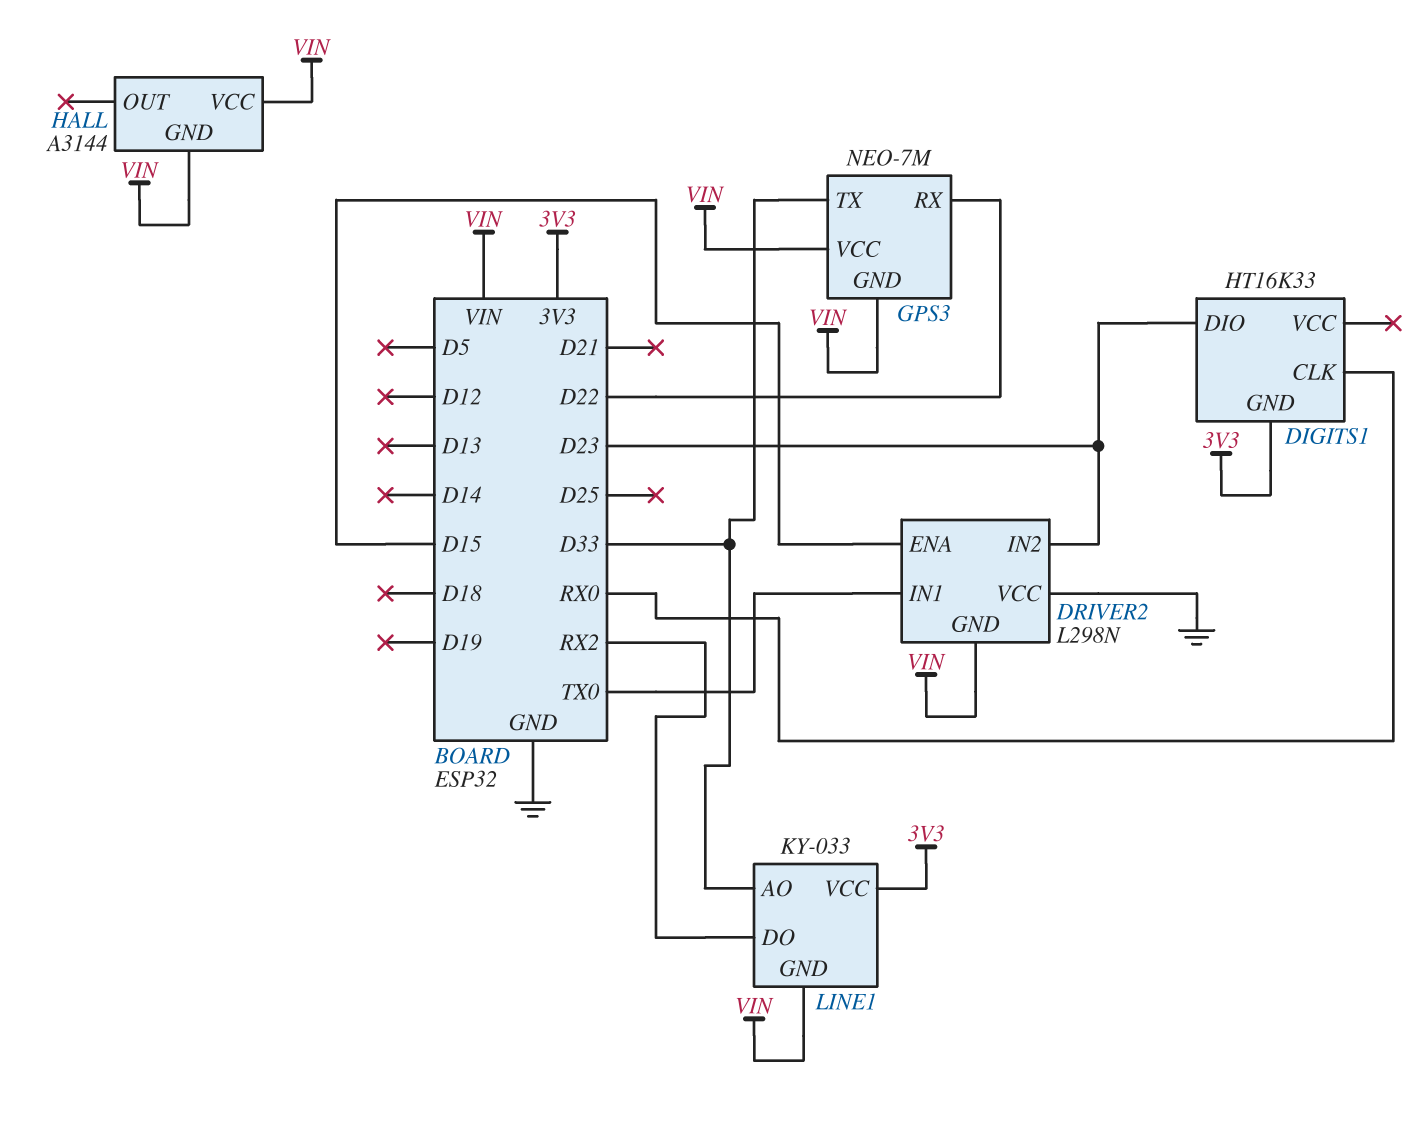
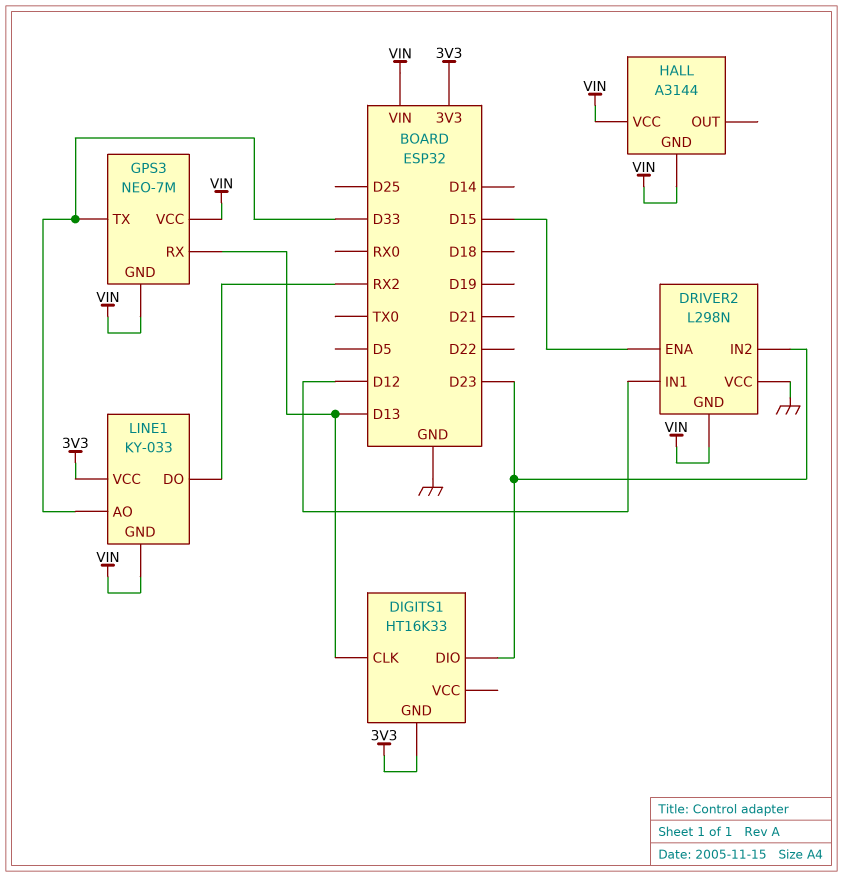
DIGITS1 pin CLK: RX0 -> D13
DRIVER2 pin IN1: TX0 -> D12
GPS3 pin RX: D22 -> D13

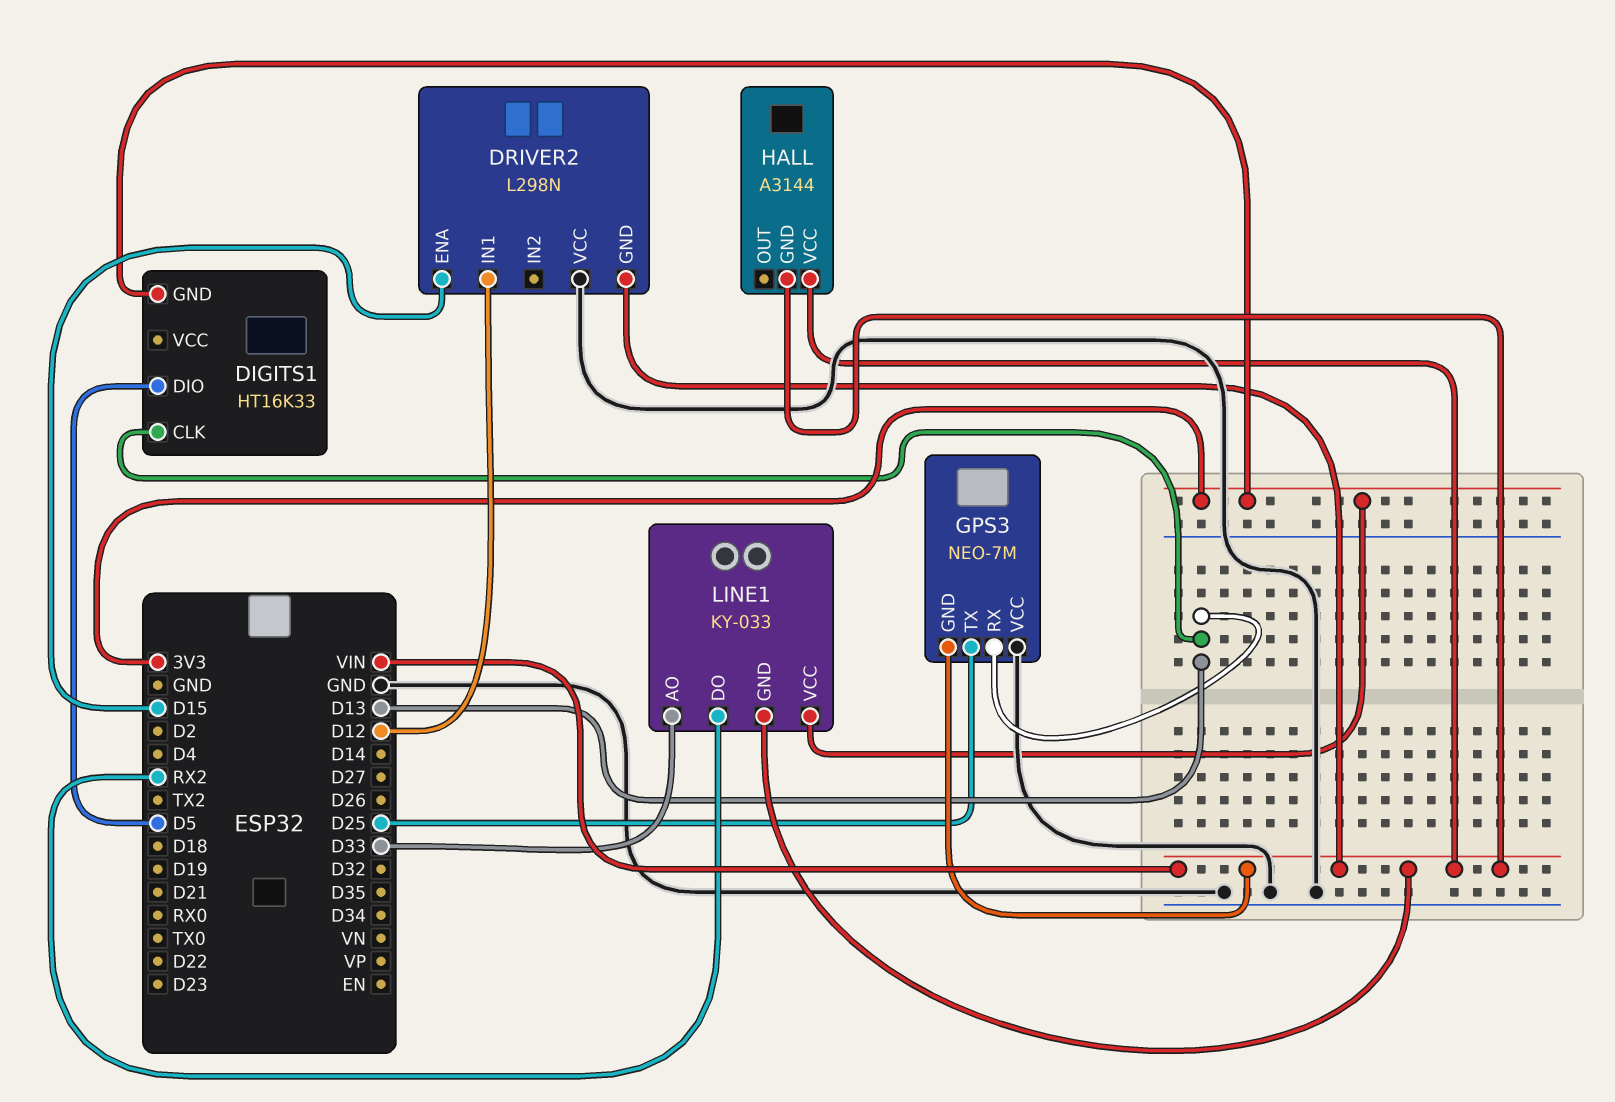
DIGITS1 pin DIO: D23 -> D5
DRIVER2 pin IN2: D23 -> none
GPS3 pin TX: D33 -> D25
GPS3 pin VCC: VIN -> GND

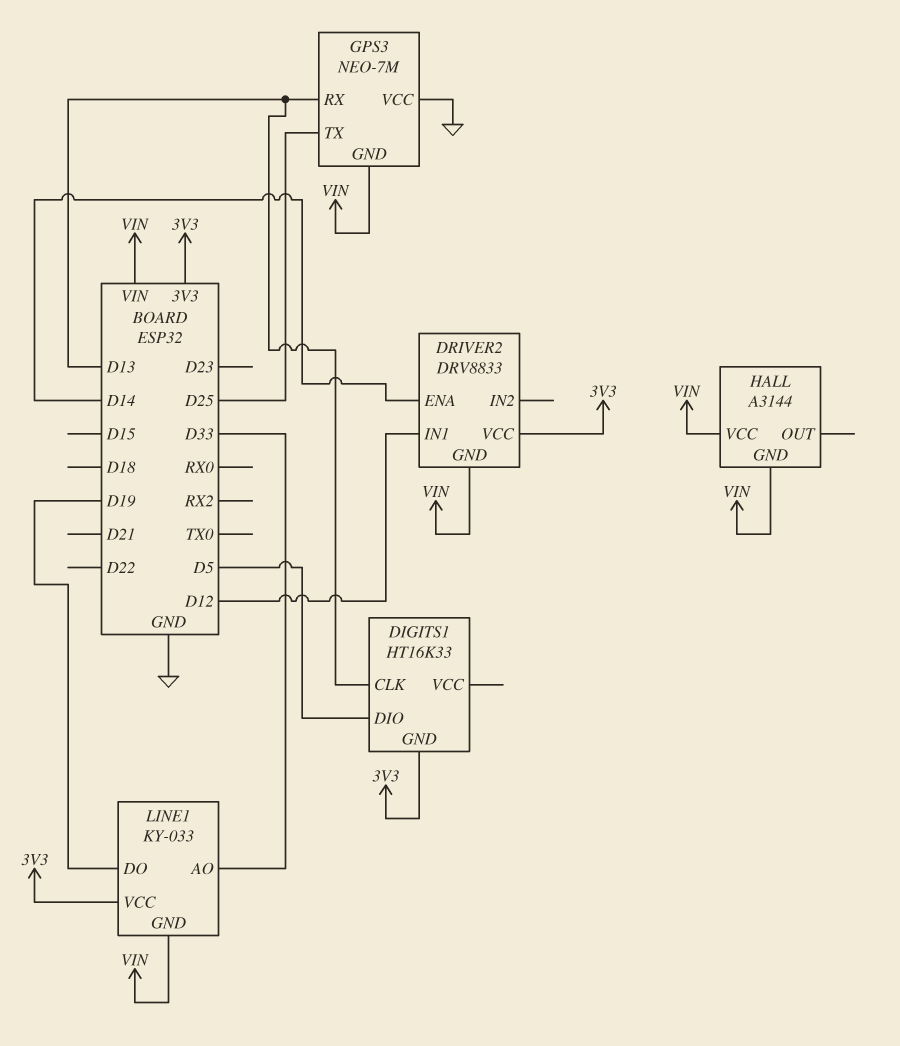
DRIVER2: L298N -> DRV8833
DRIVER2 pin ENA: D15 -> D14
DRIVER2 pin VCC: GND -> 3V3
LINE1 pin DO: RX2 -> D19

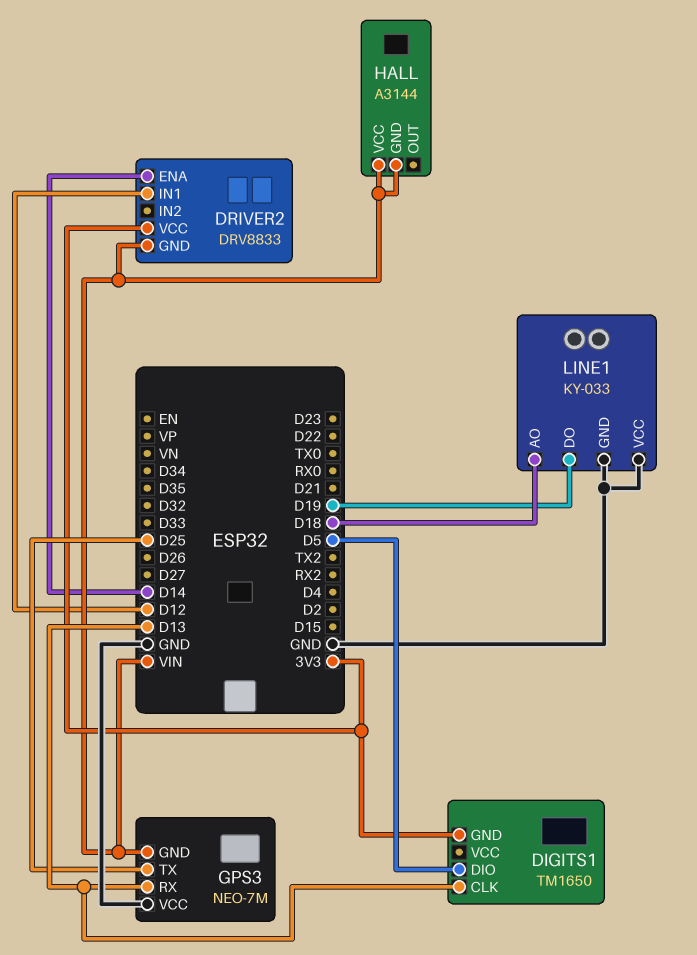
DIGITS1: HT16K33 -> TM1650
LINE1 pin AO: D33 -> D18
LINE1 pin GND: VIN -> GND
LINE1 pin VCC: 3V3 -> GND

